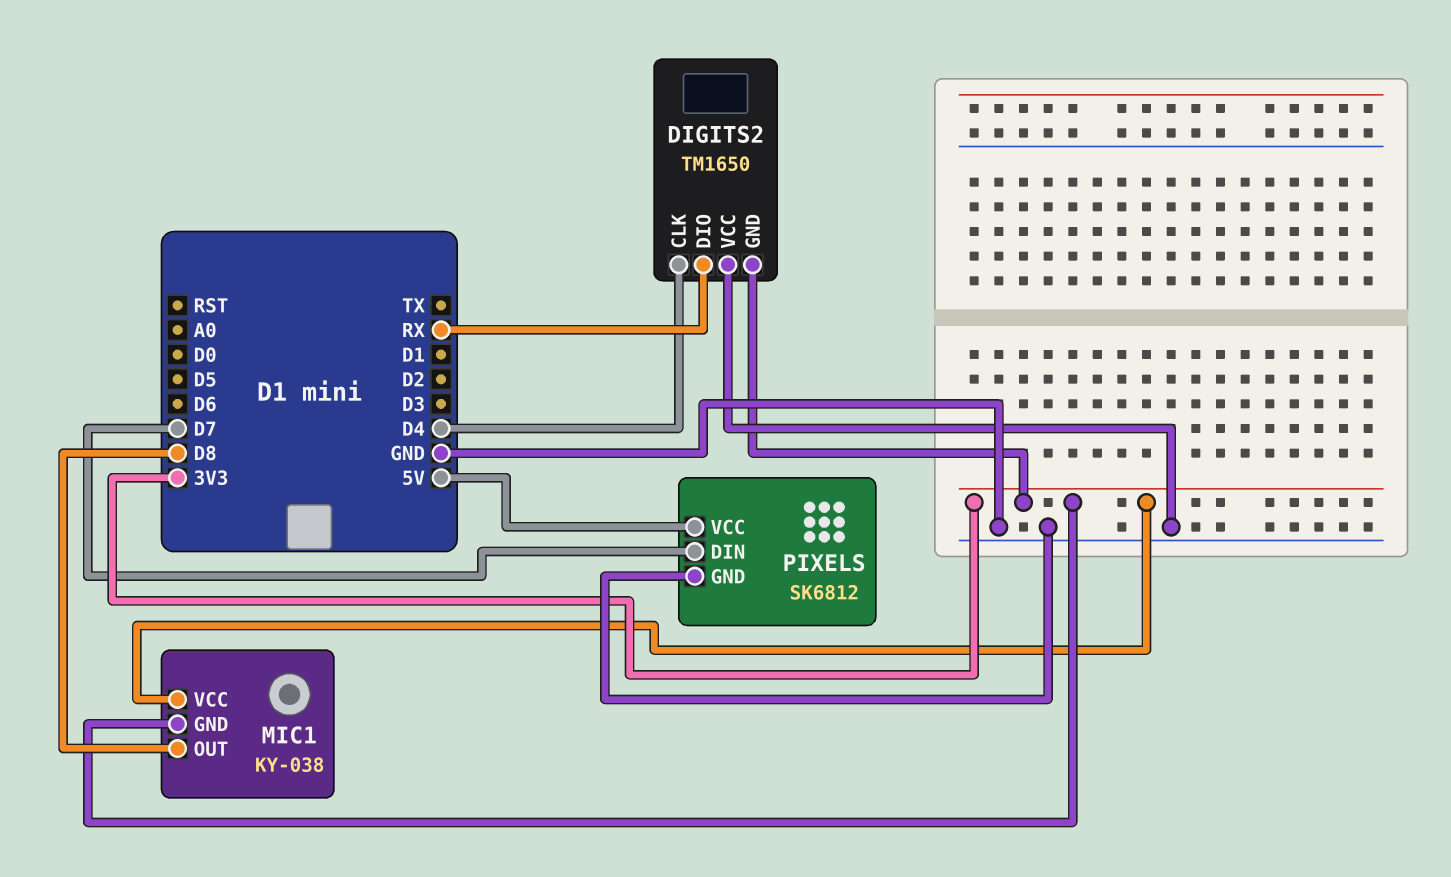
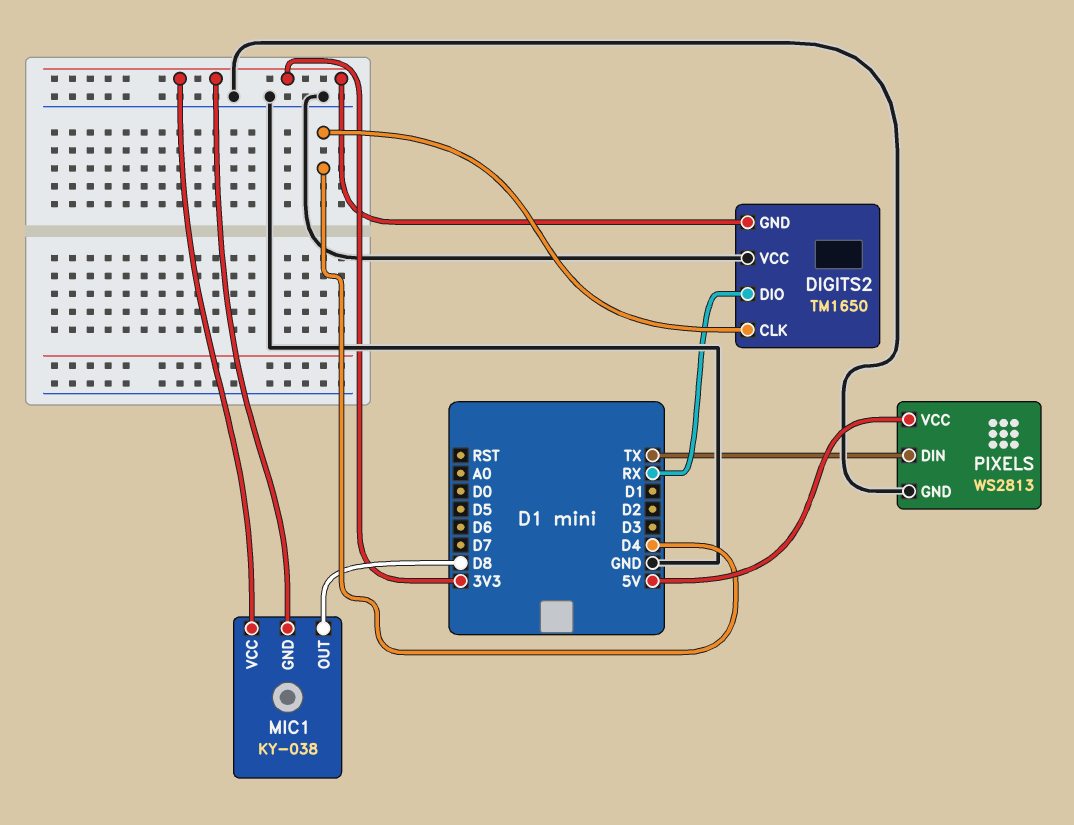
PIXELS: SK6812 -> WS2813
PIXELS pin DIN: D7 -> TX

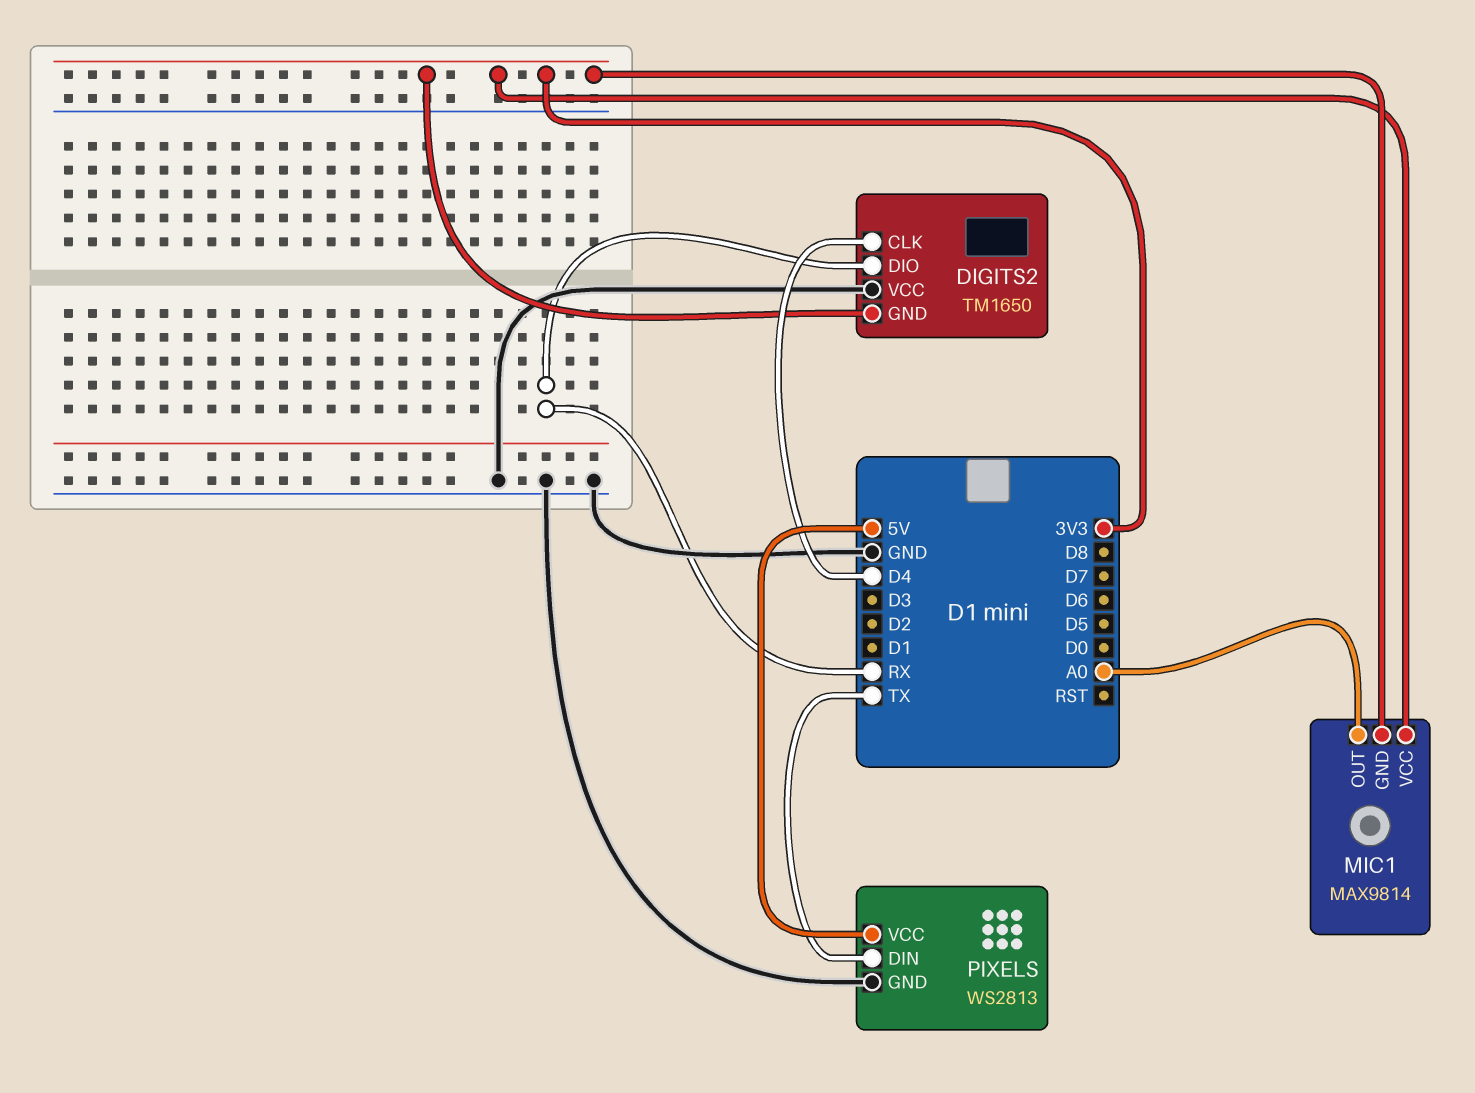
MIC1: KY-038 -> MAX9814
MIC1 pin OUT: D8 -> A0

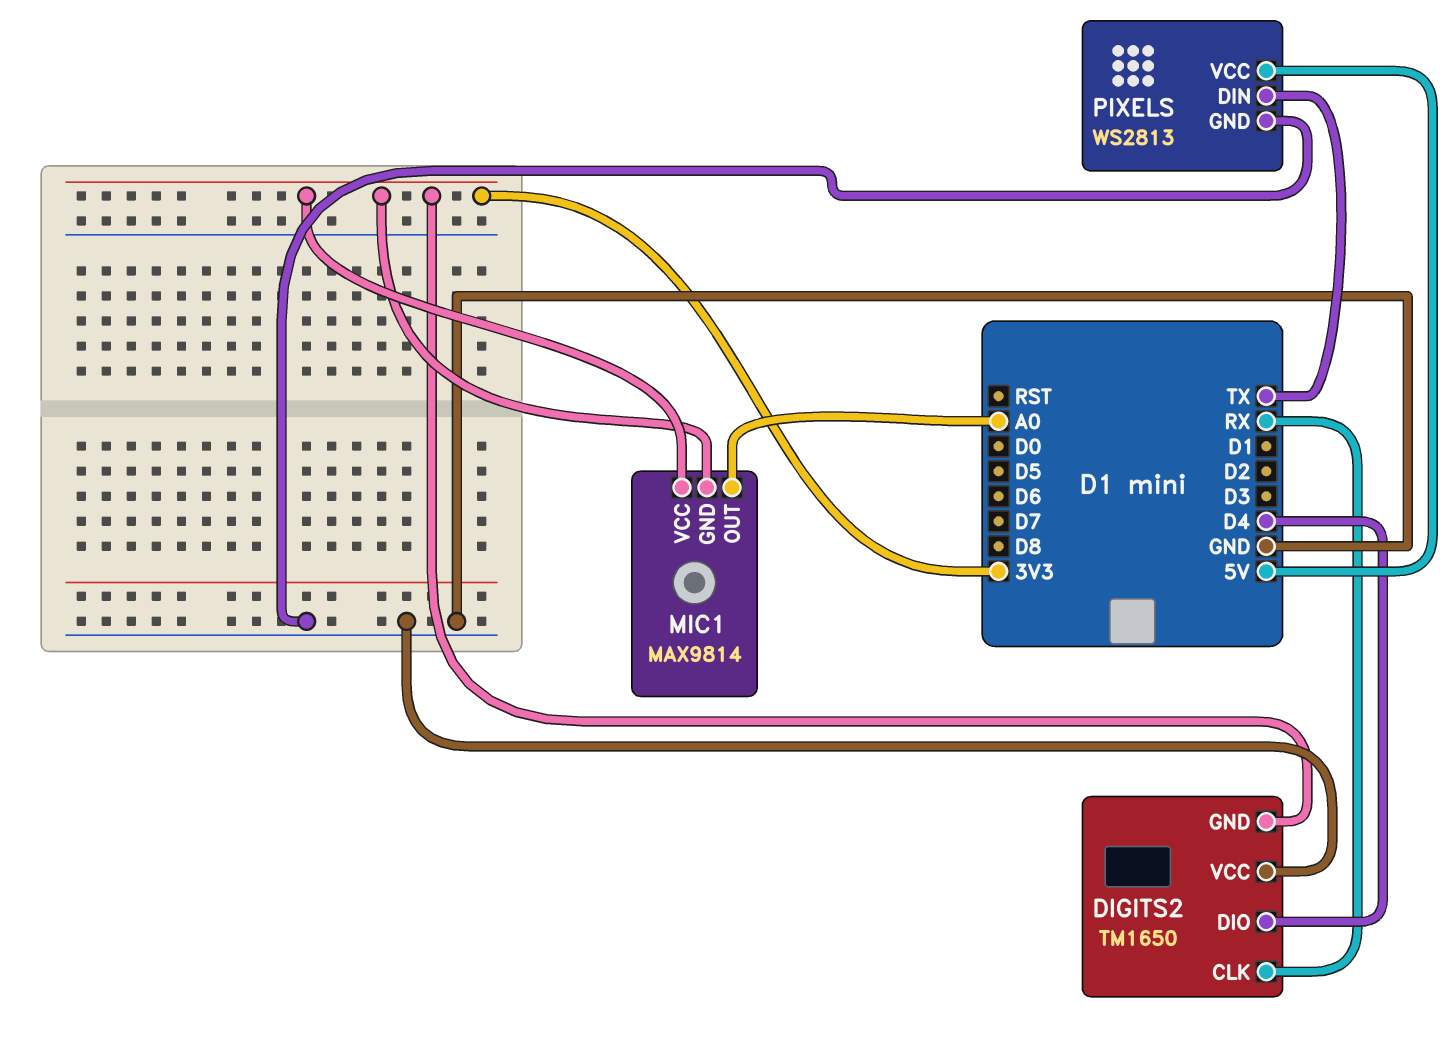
DIGITS2 pin CLK: D4 -> RX
DIGITS2 pin DIO: RX -> D4

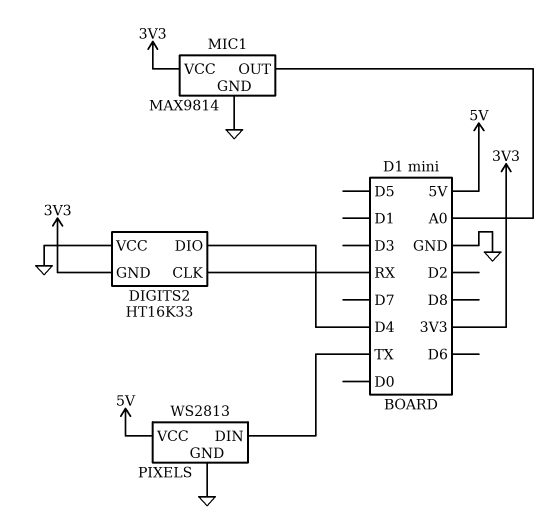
DIGITS2: TM1650 -> HT16K33
MIC1 pin GND: 3V3 -> GND

